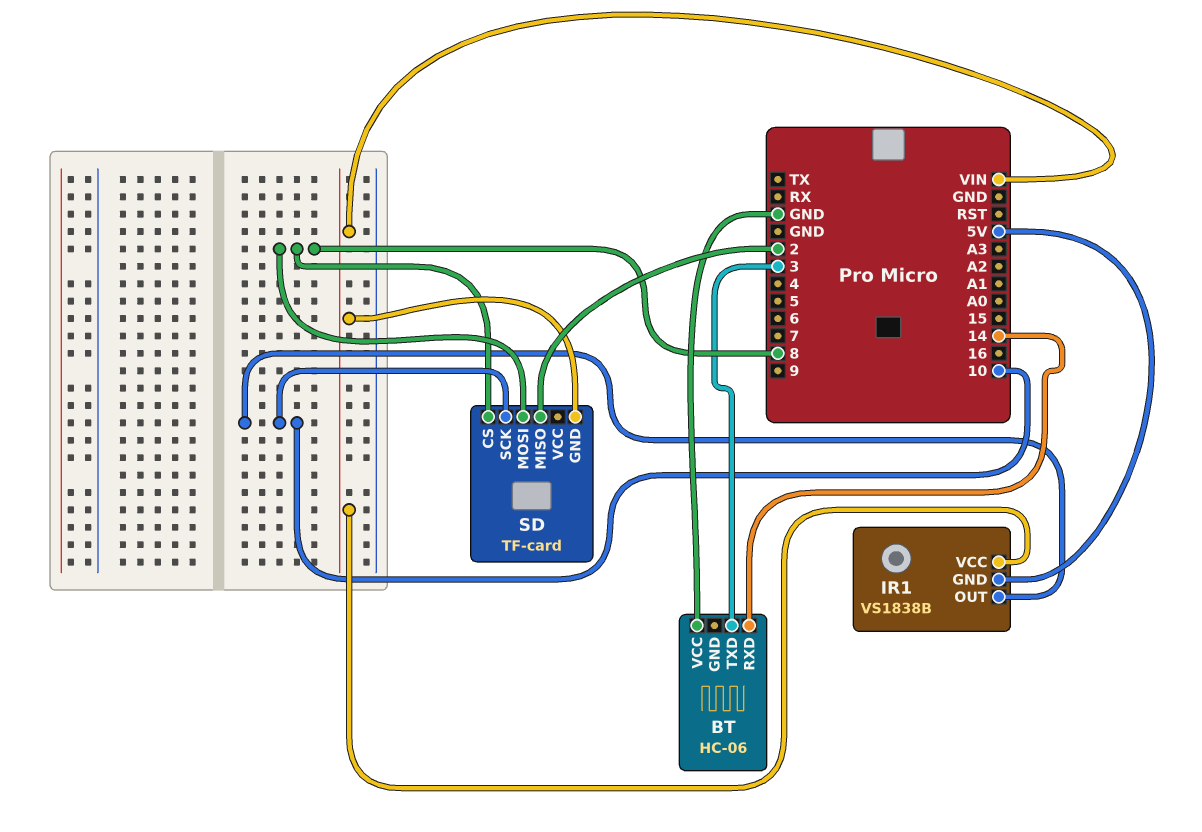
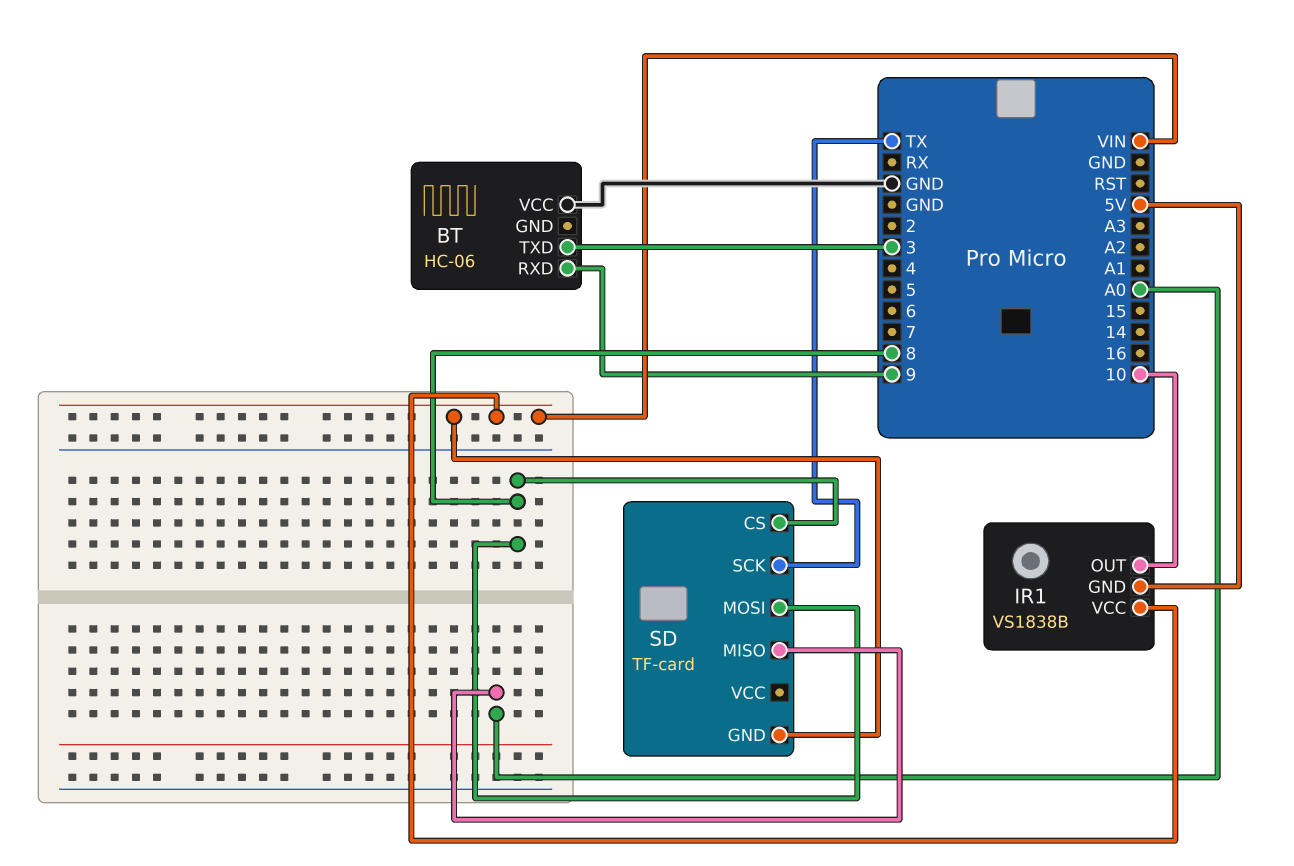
BT pin RXD: 14 -> 9
SD pin MISO: 2 -> A0
SD pin SCK: 10 -> TX

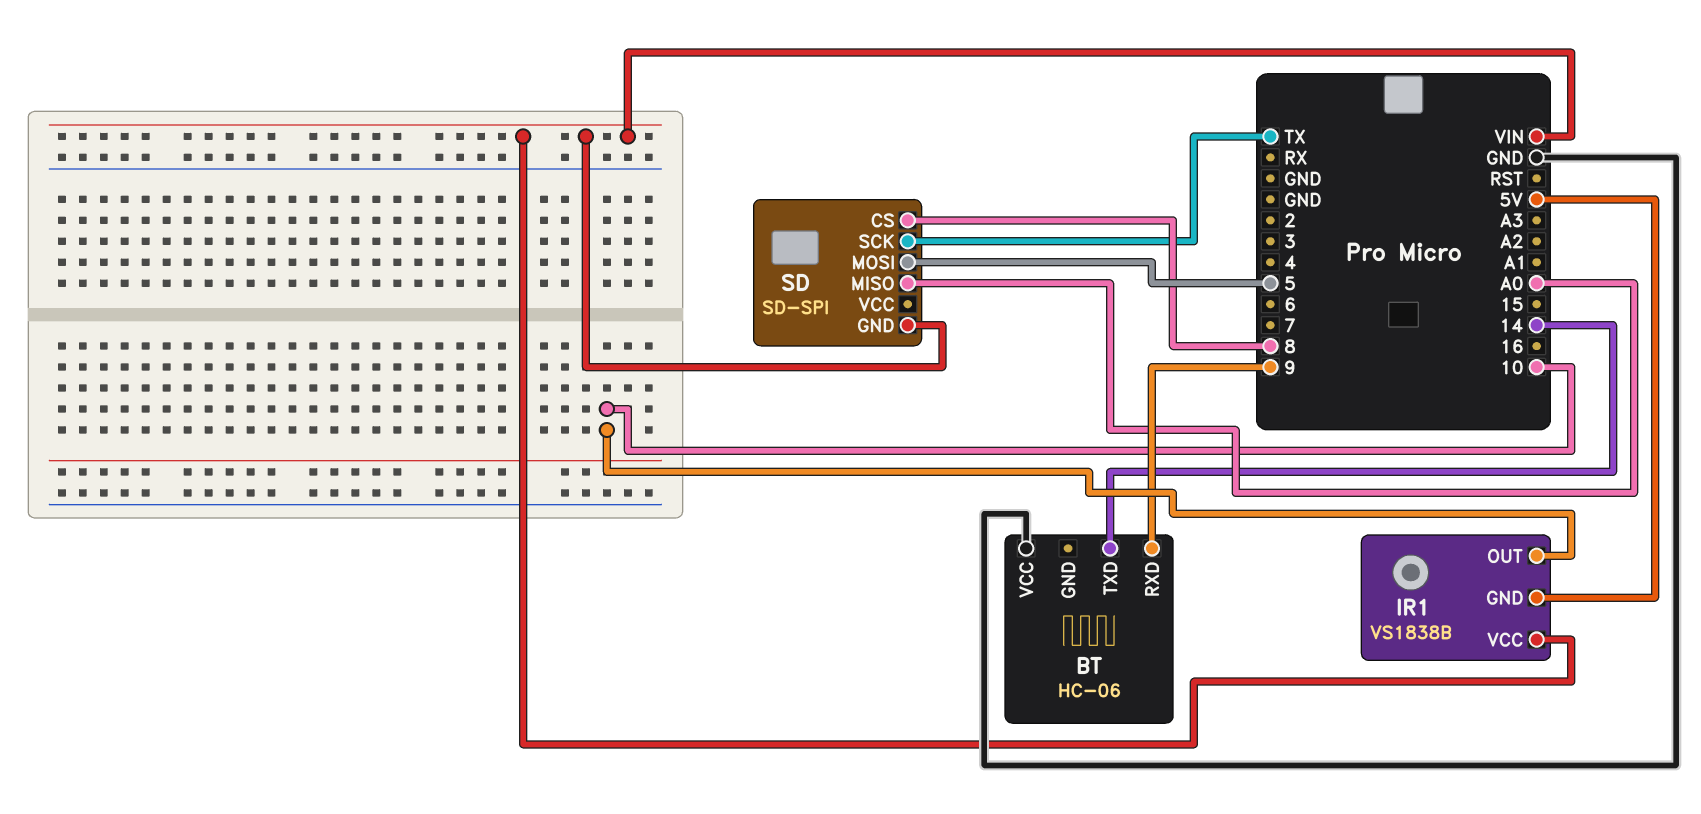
BT pin TXD: 3 -> 14
SD: TF-card -> SD-SPI
SD pin MOSI: 8 -> 5

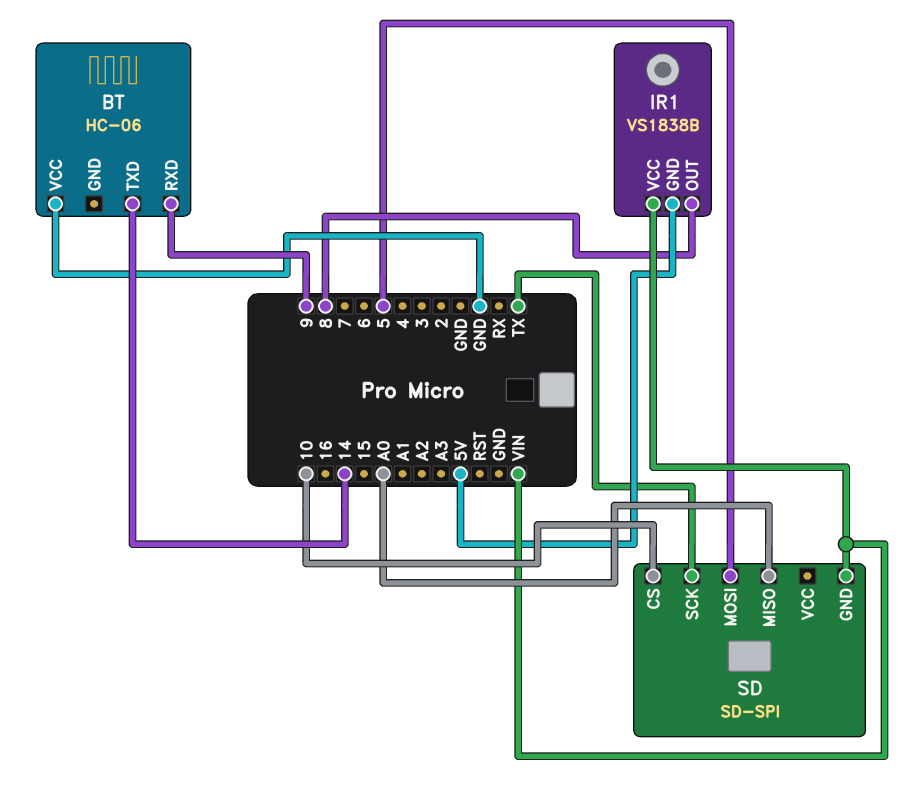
IR1 pin OUT: 10 -> 8
SD pin CS: 8 -> 10

